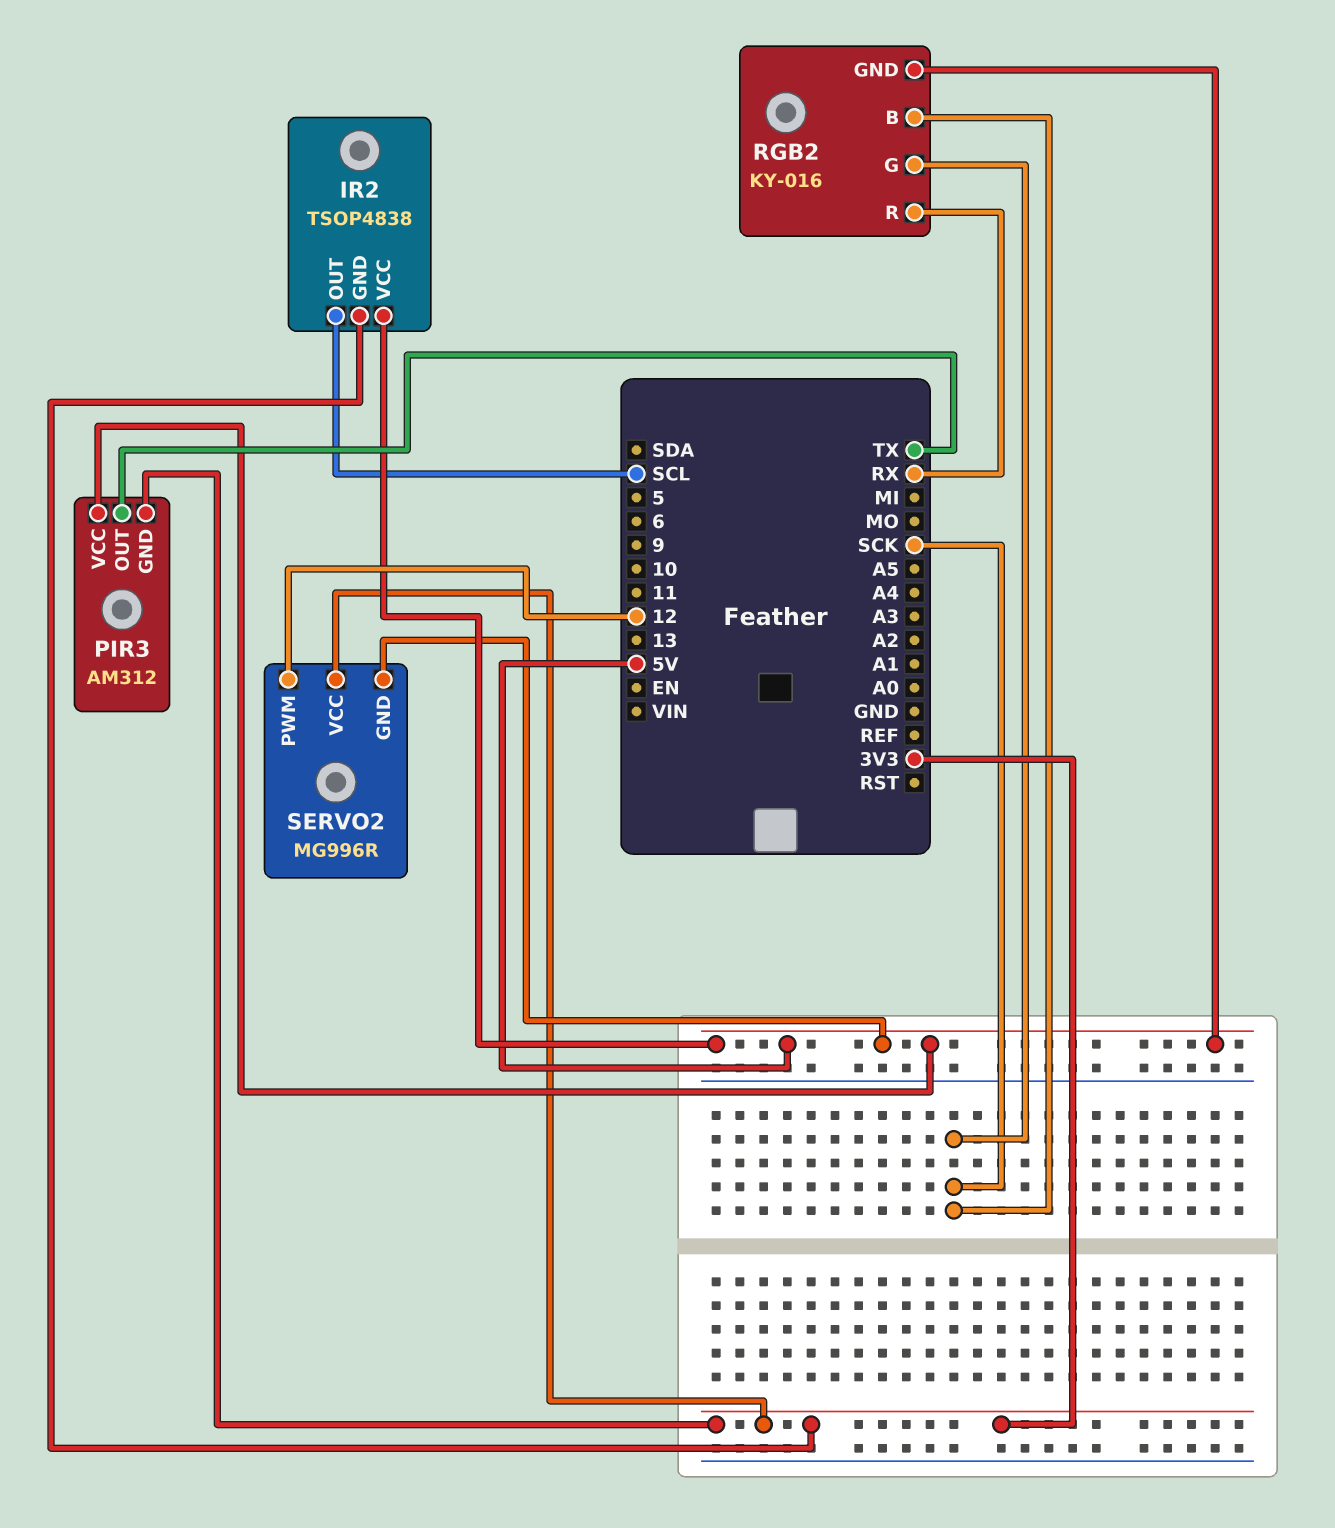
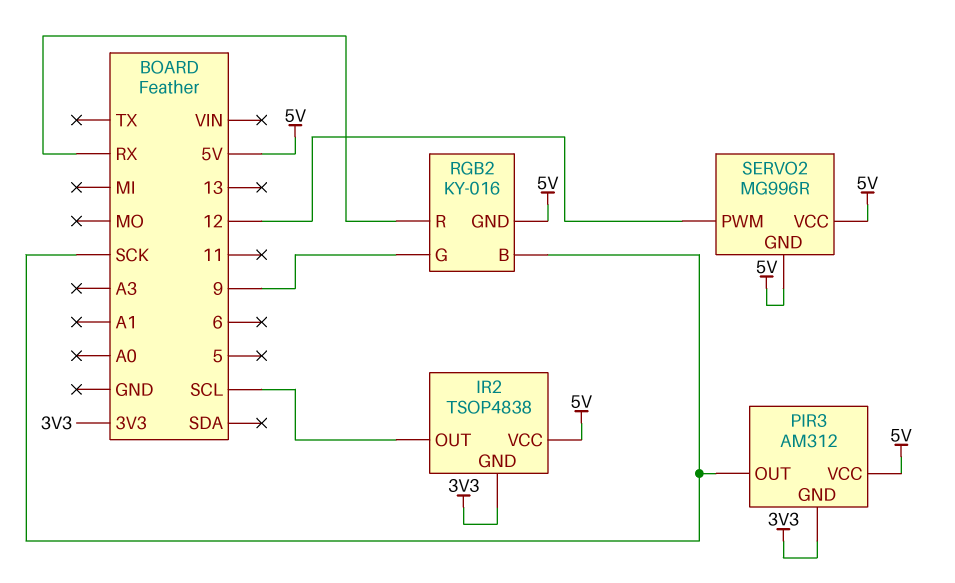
PIR3 pin OUT: TX -> SCK
RGB2 pin G: SCK -> 9
SERVO2 pin VCC: 3V3 -> 5V

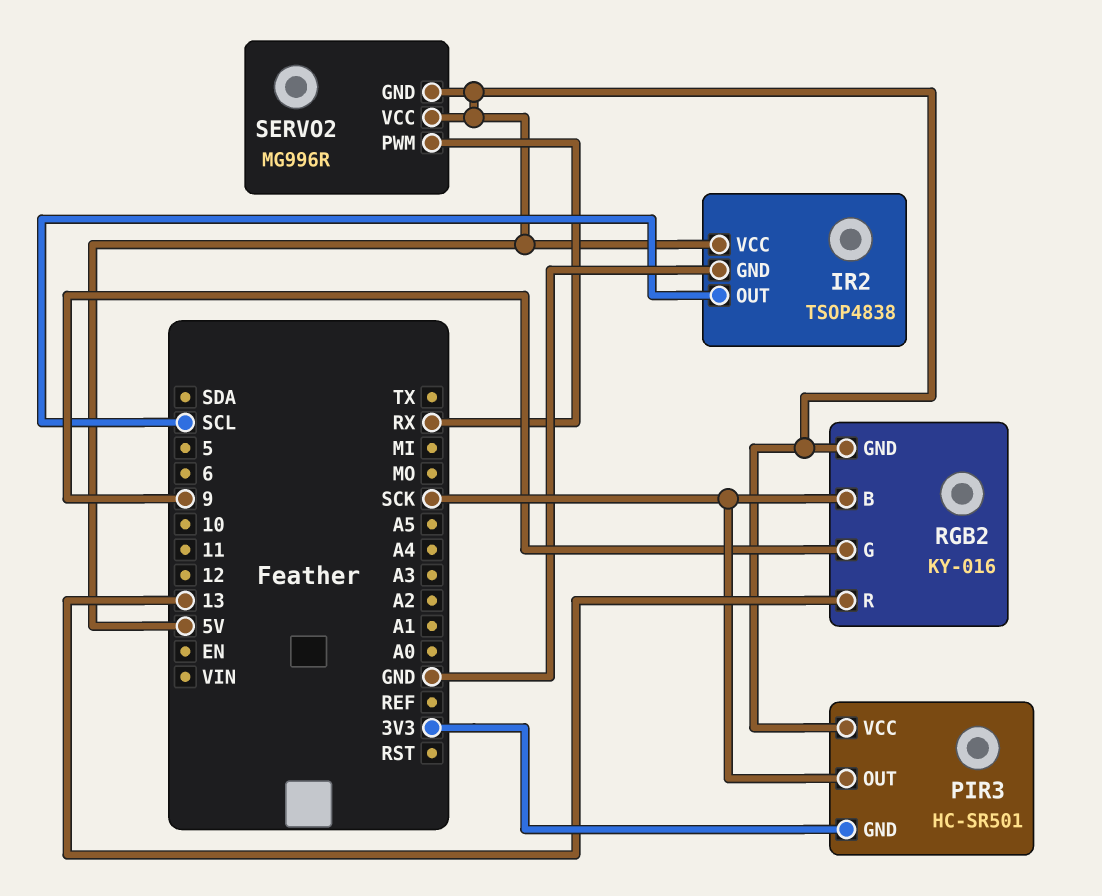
IR2 pin GND: 3V3 -> GND
PIR3: AM312 -> HC-SR501
RGB2 pin R: RX -> 13
SERVO2 pin PWM: 12 -> RX

